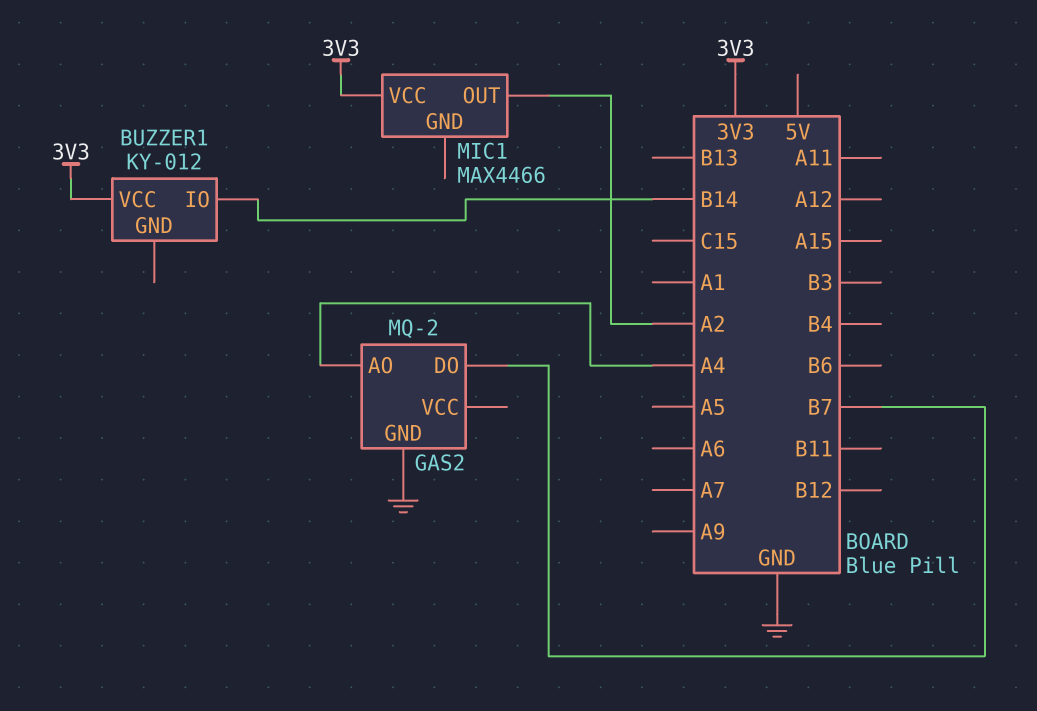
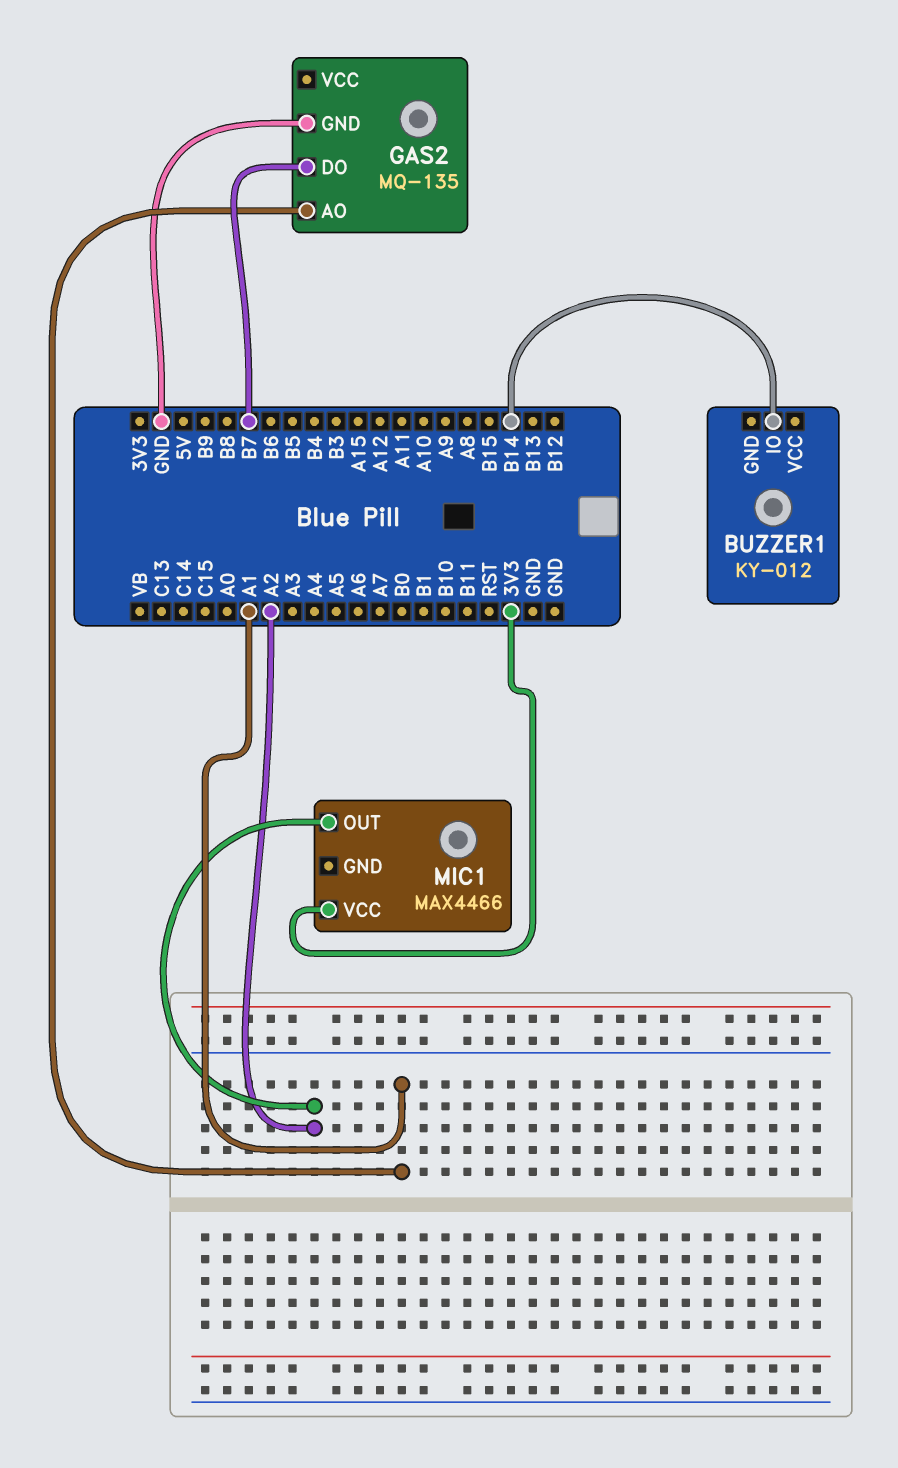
BUZZER1 pin VCC: 3V3 -> none
GAS2: MQ-2 -> MQ-135
GAS2 pin AO: A4 -> A1

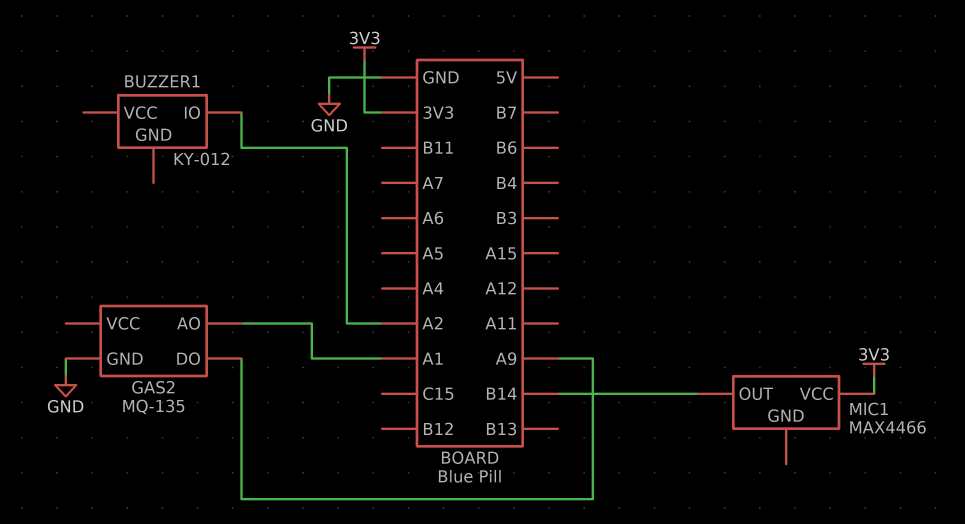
BUZZER1 pin IO: B14 -> A2
GAS2 pin DO: B7 -> A9
MIC1 pin OUT: A2 -> B14

